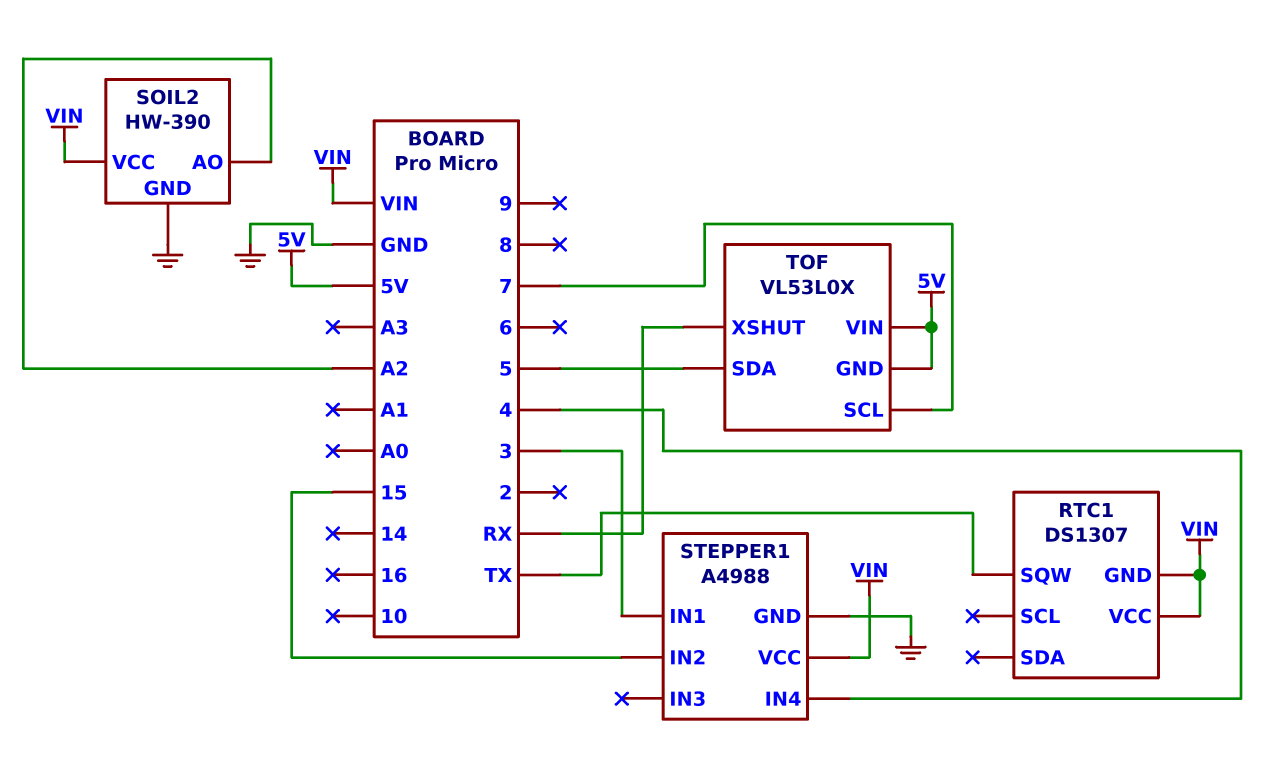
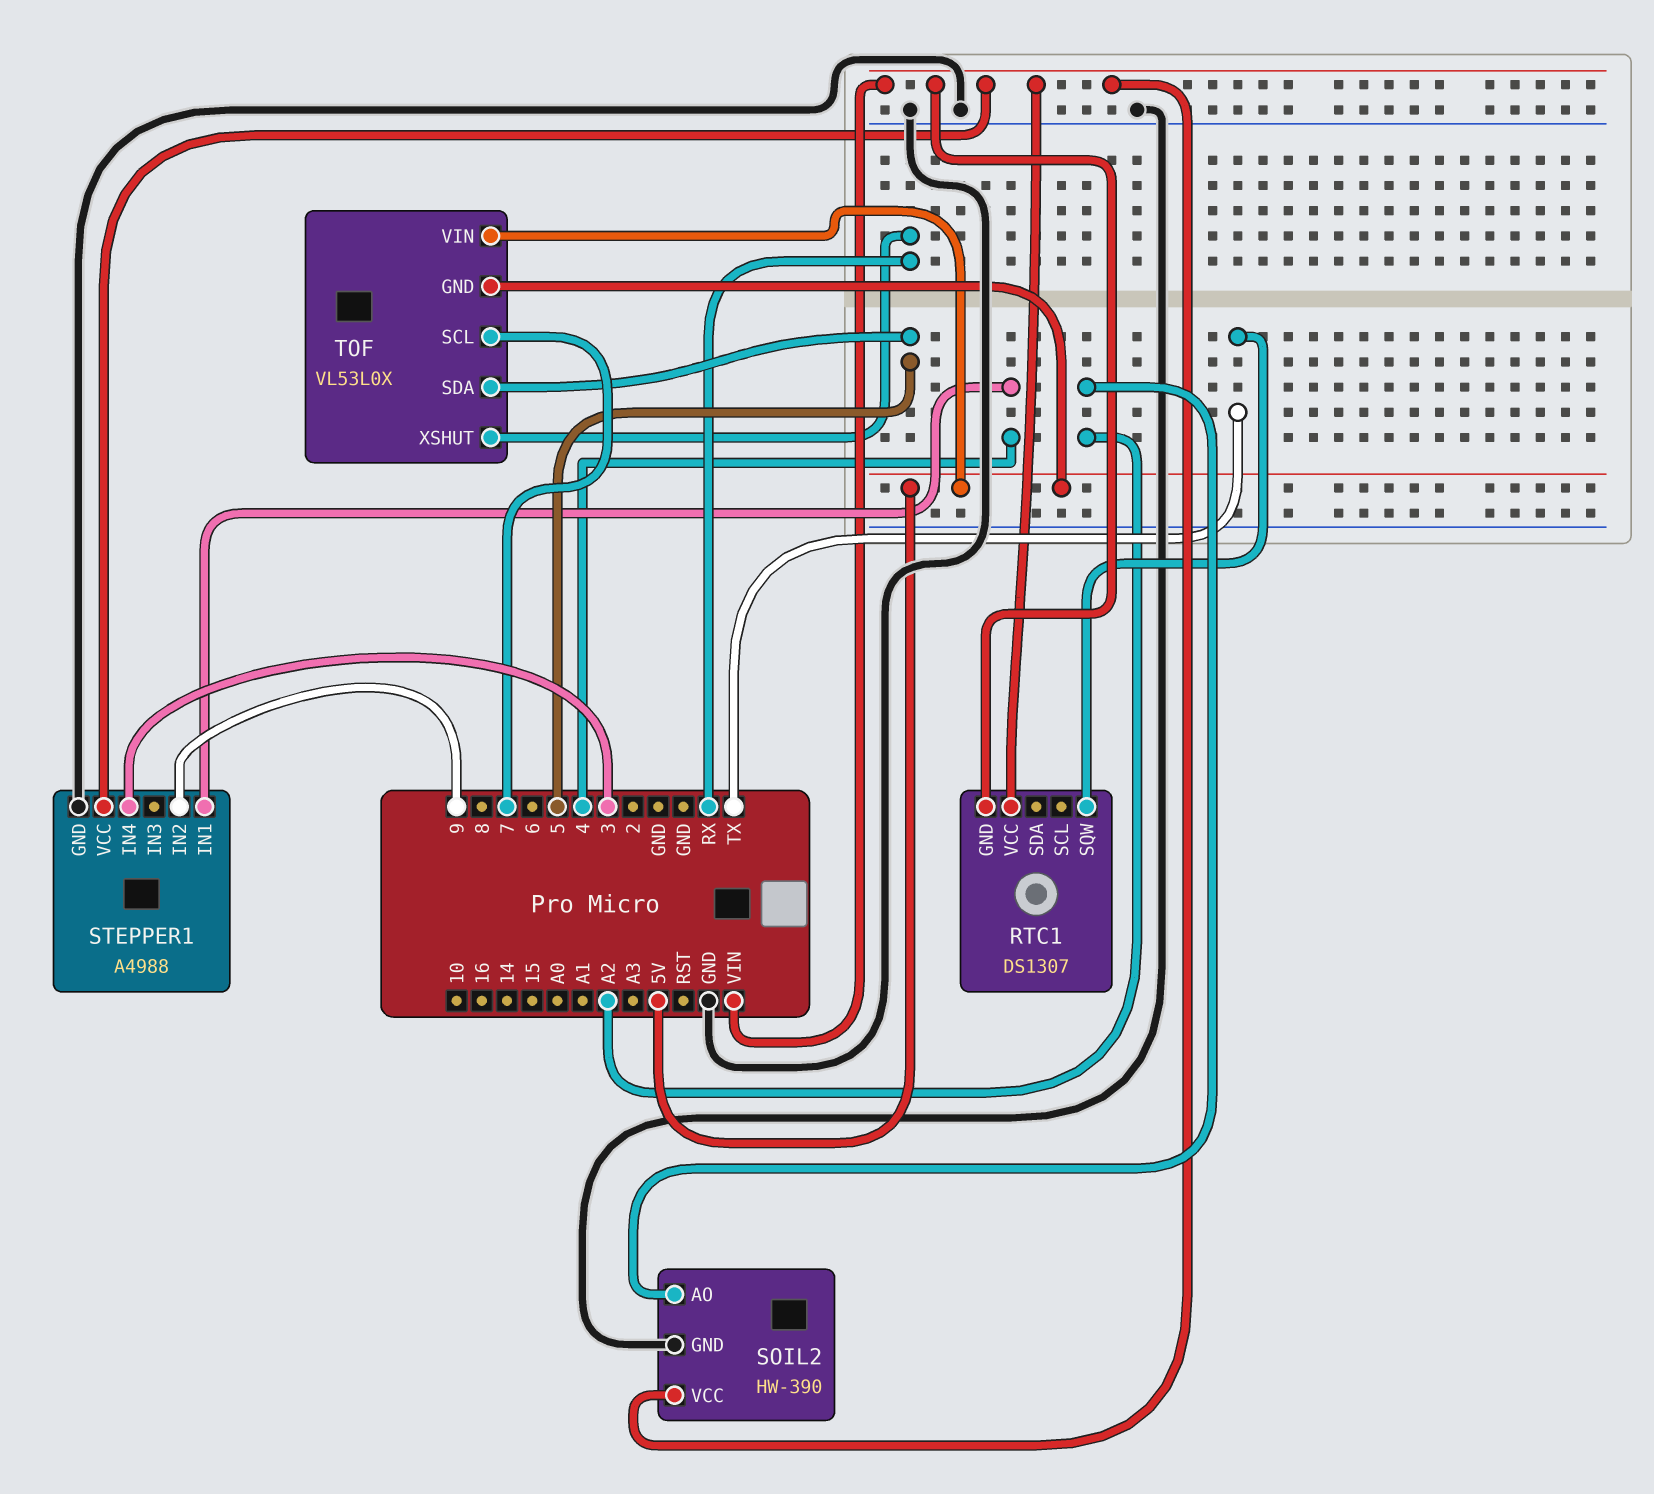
STEPPER1 pin IN1: 3 -> 4
STEPPER1 pin IN2: 15 -> 9
STEPPER1 pin IN4: 4 -> 3

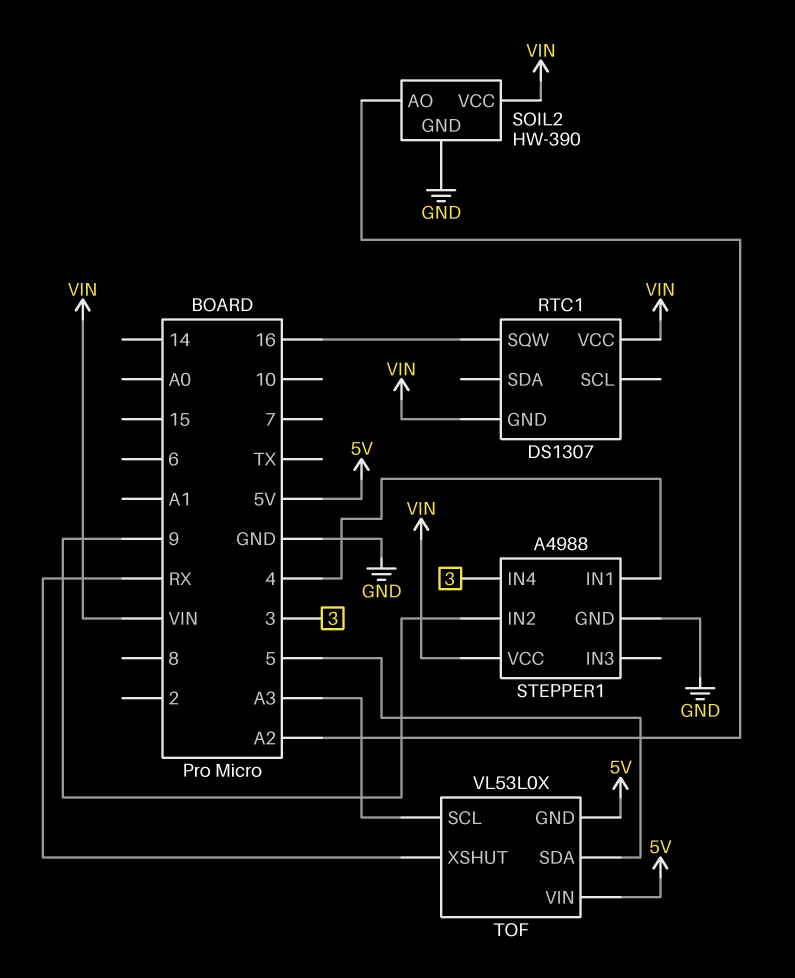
RTC1 pin SQW: TX -> 16
TOF pin SCL: 7 -> A3

